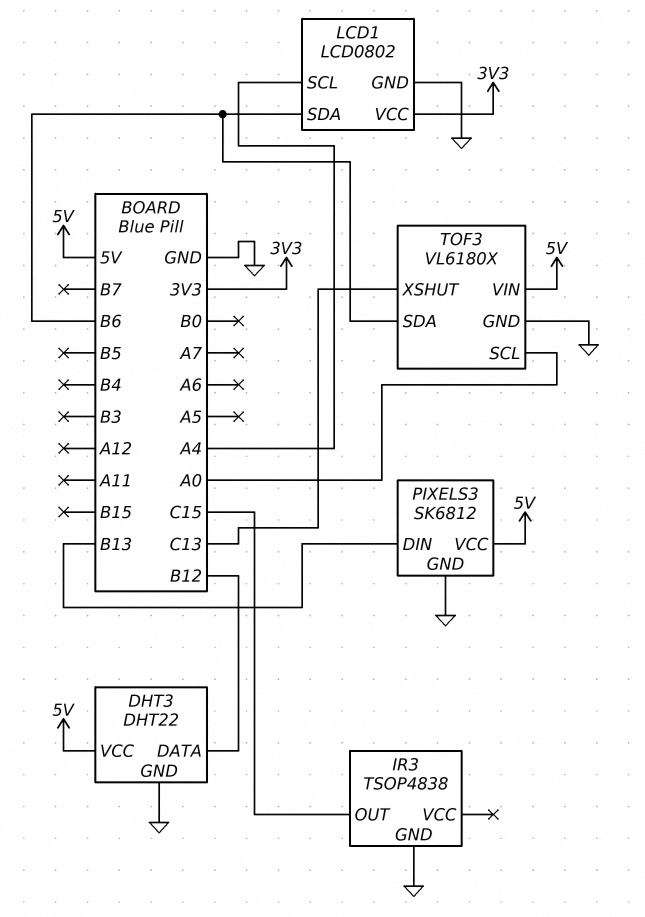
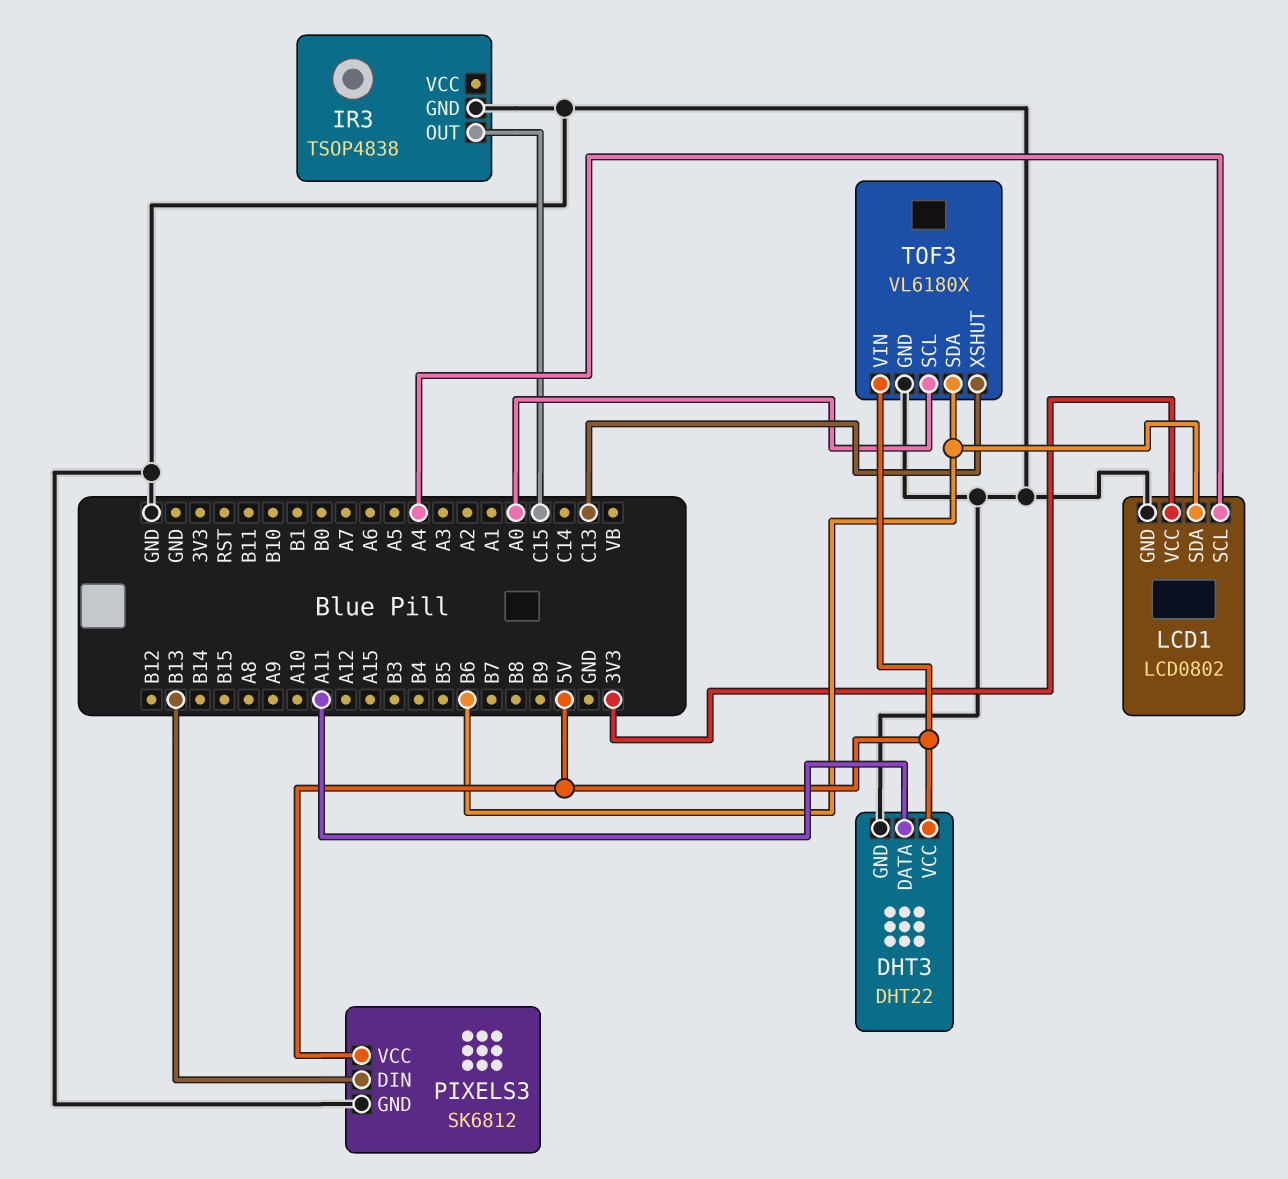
DHT3 pin DATA: B12 -> A11

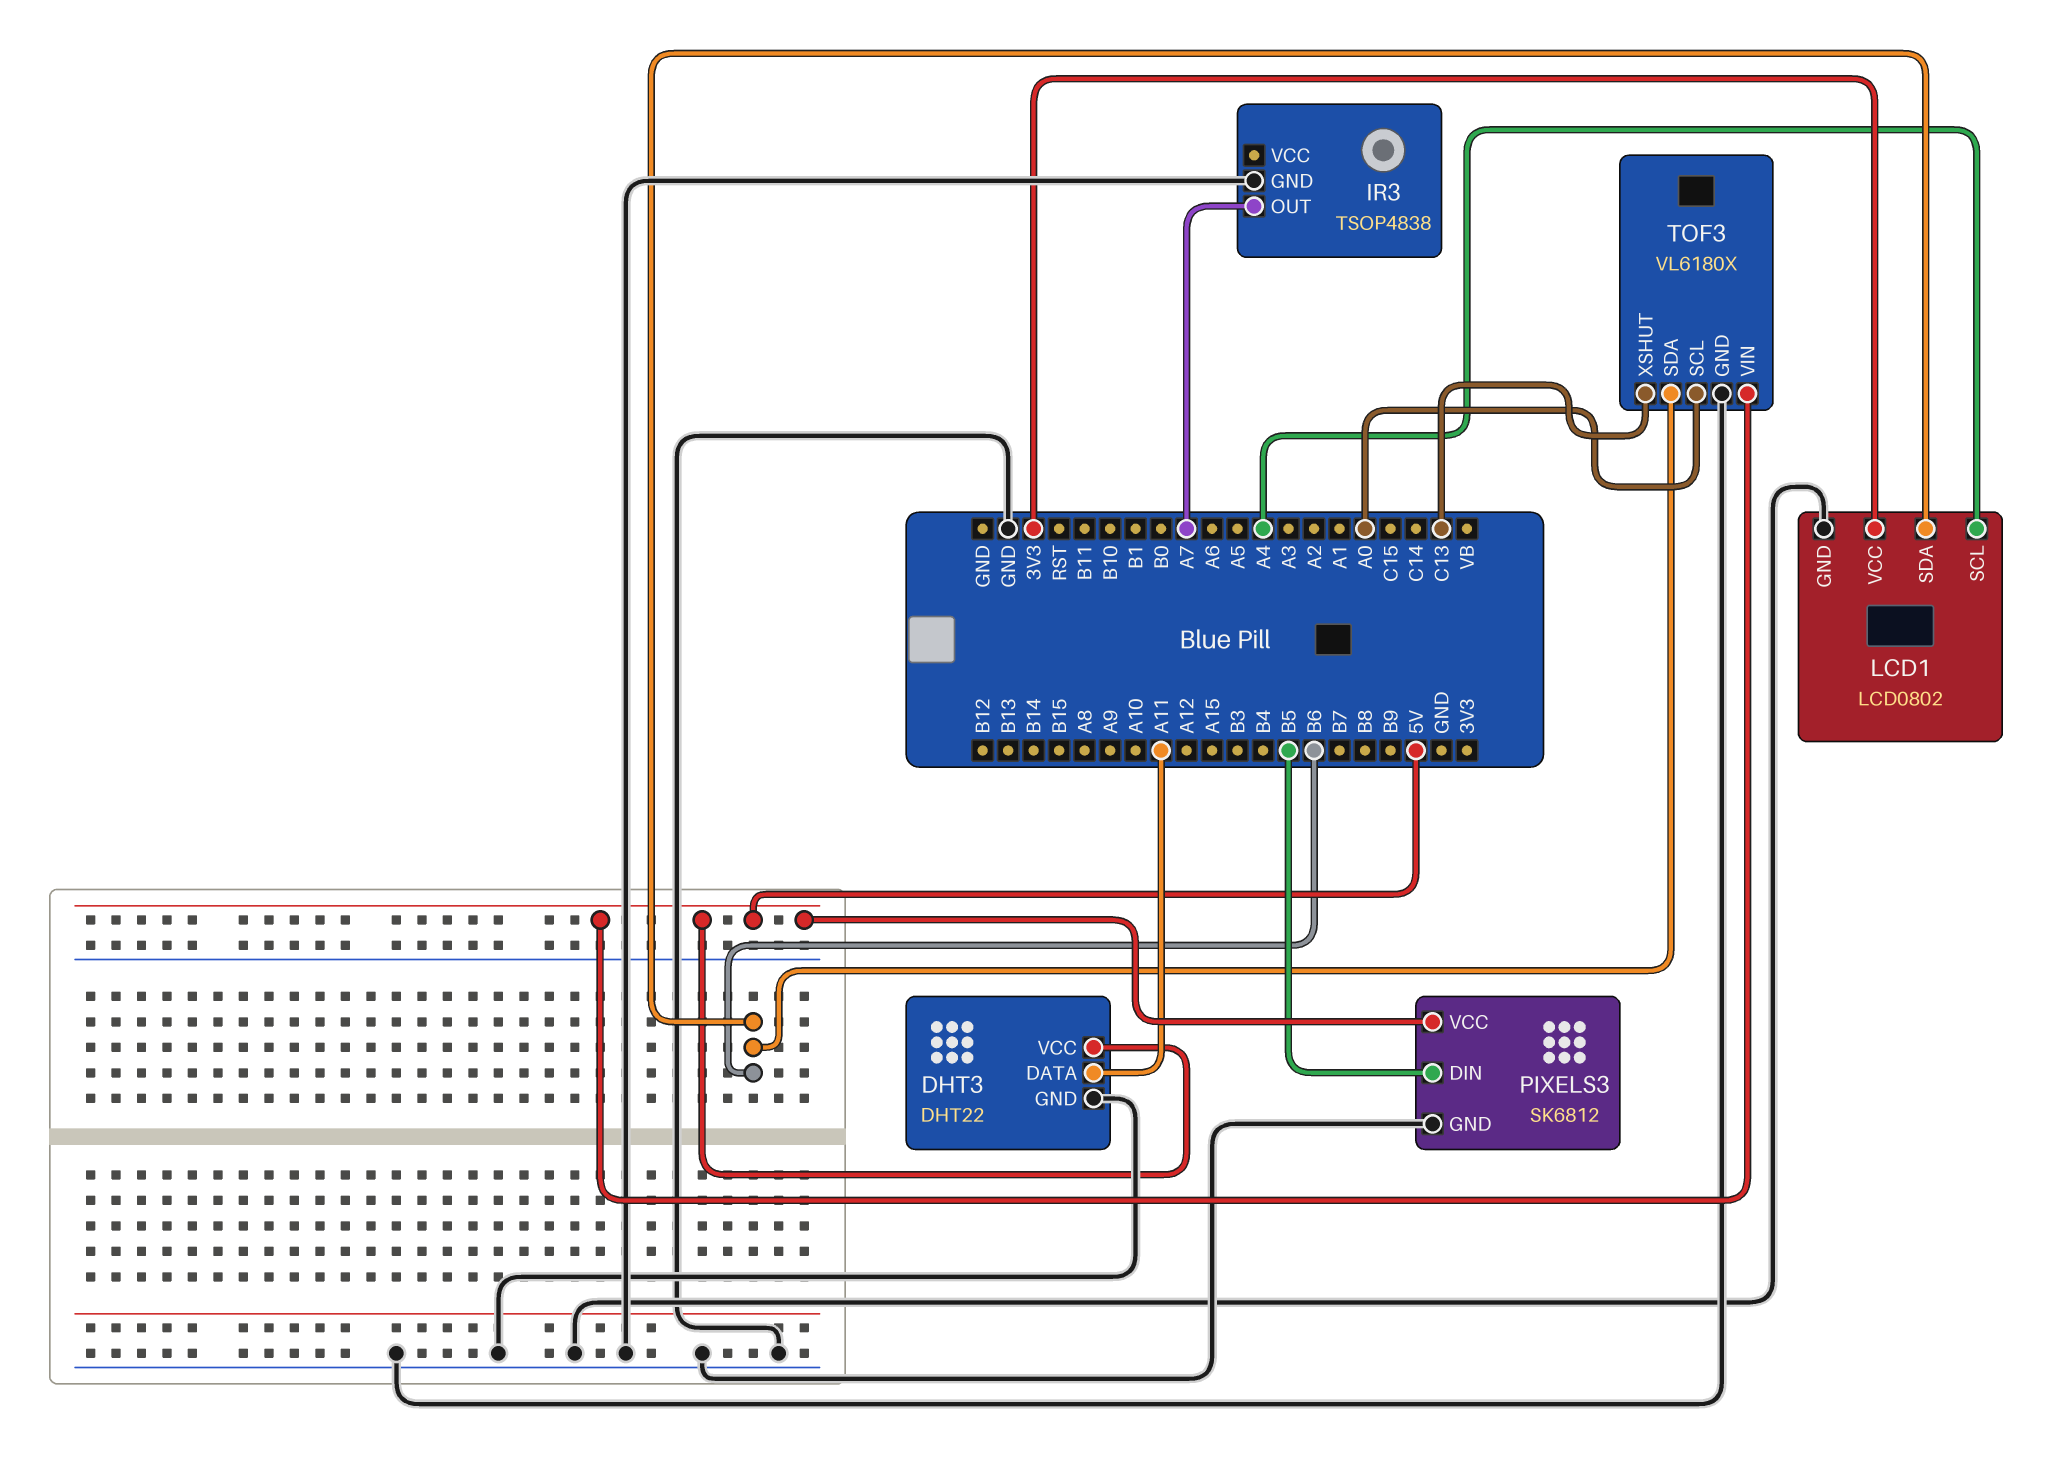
IR3 pin OUT: C15 -> A7
PIXELS3 pin DIN: B13 -> B5

